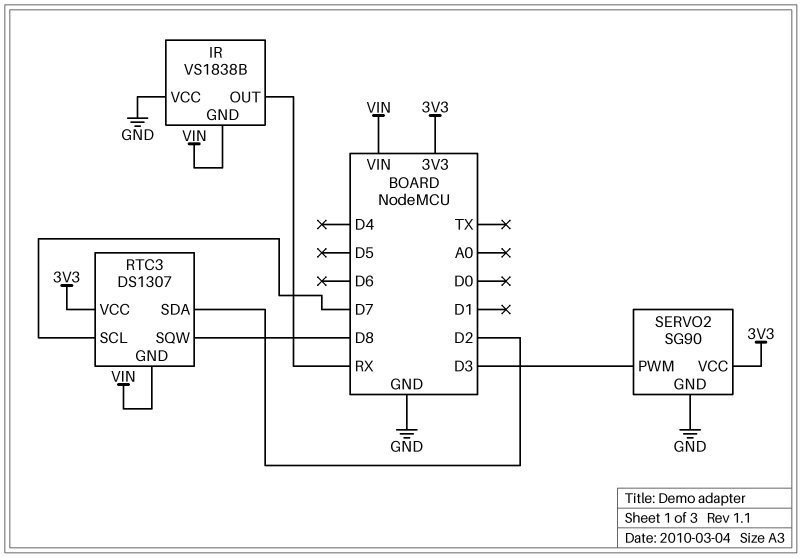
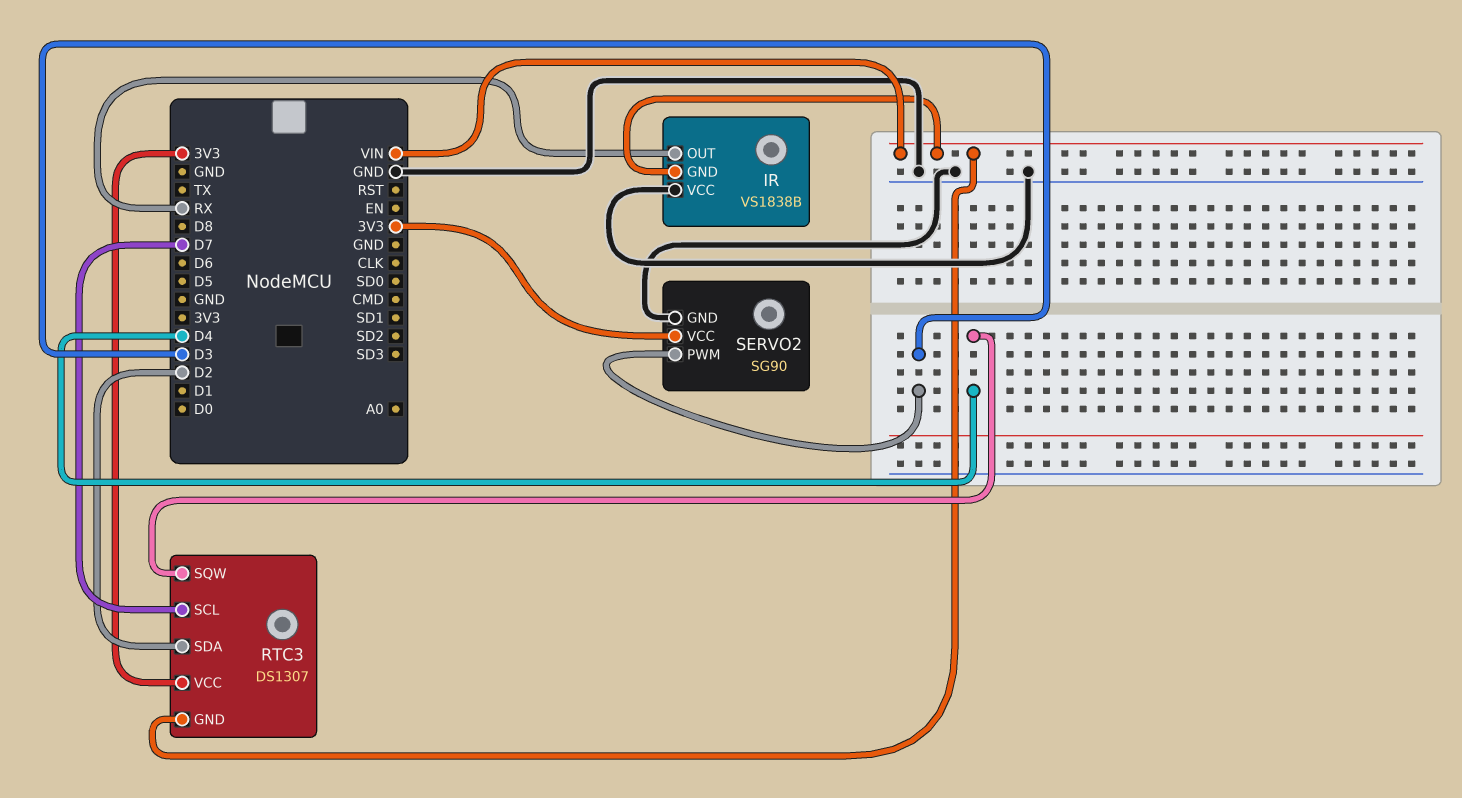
RTC3 pin SQW: D8 -> D4

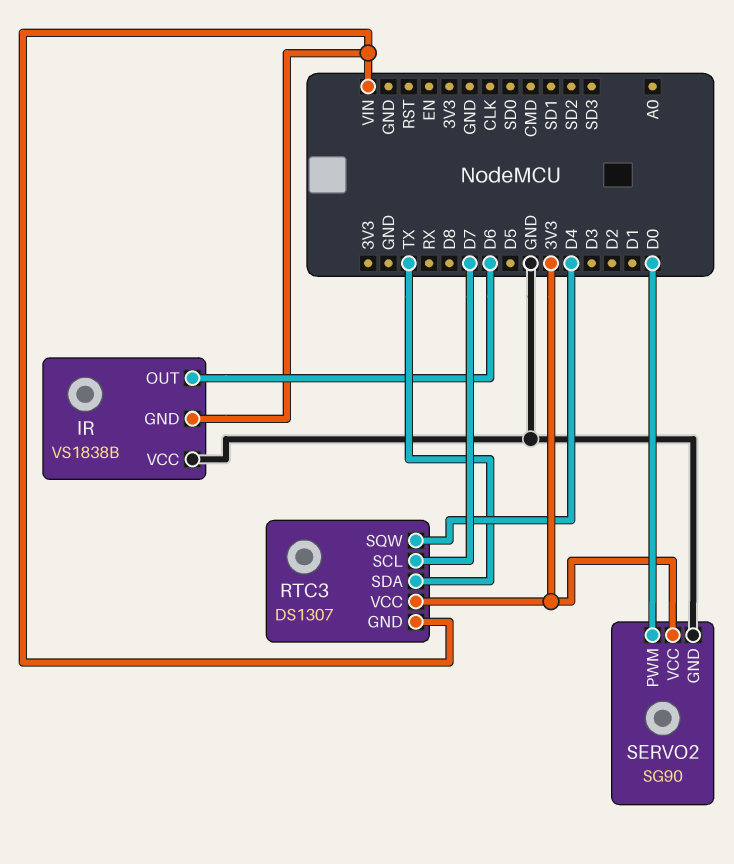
IR pin OUT: RX -> D6
RTC3 pin SDA: D2 -> TX
SERVO2 pin PWM: D3 -> D0

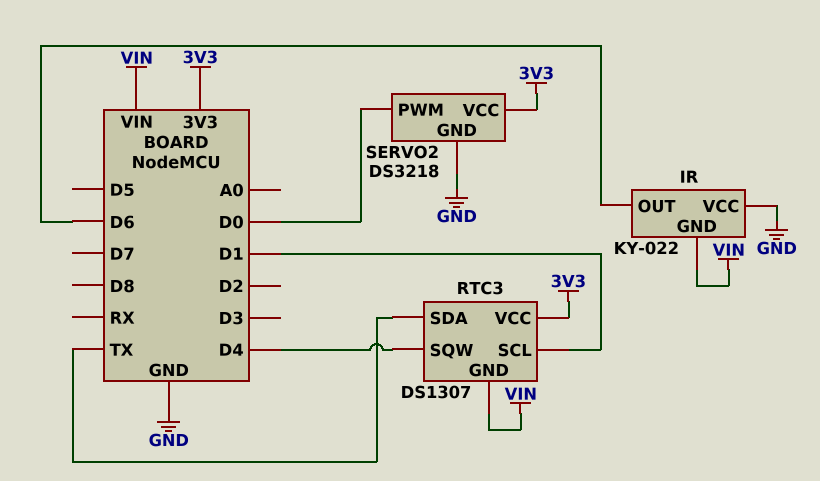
IR: VS1838B -> KY-022
RTC3 pin SCL: D7 -> D1
SERVO2: SG90 -> DS3218

